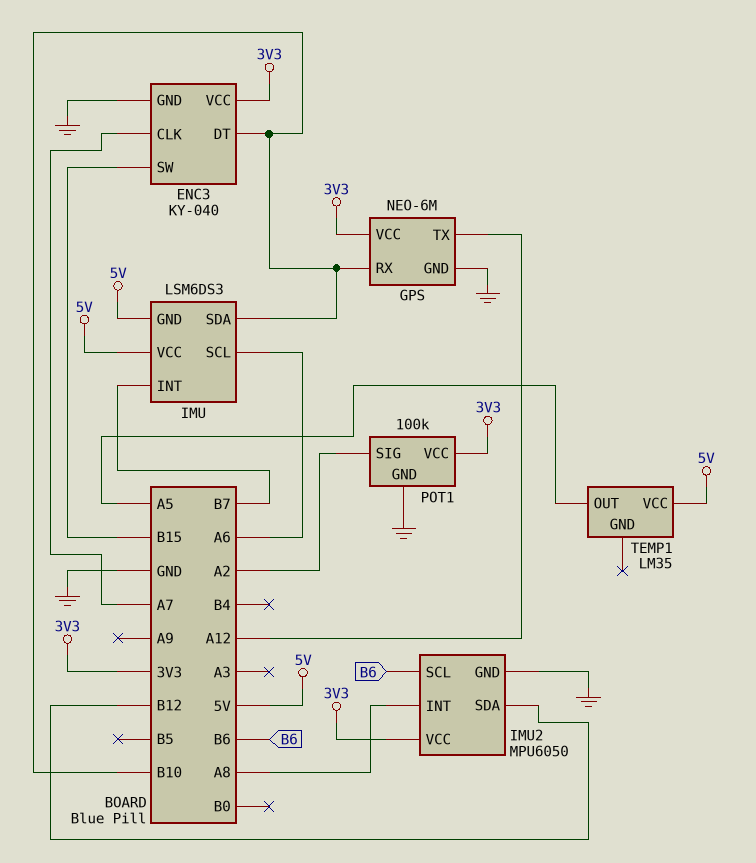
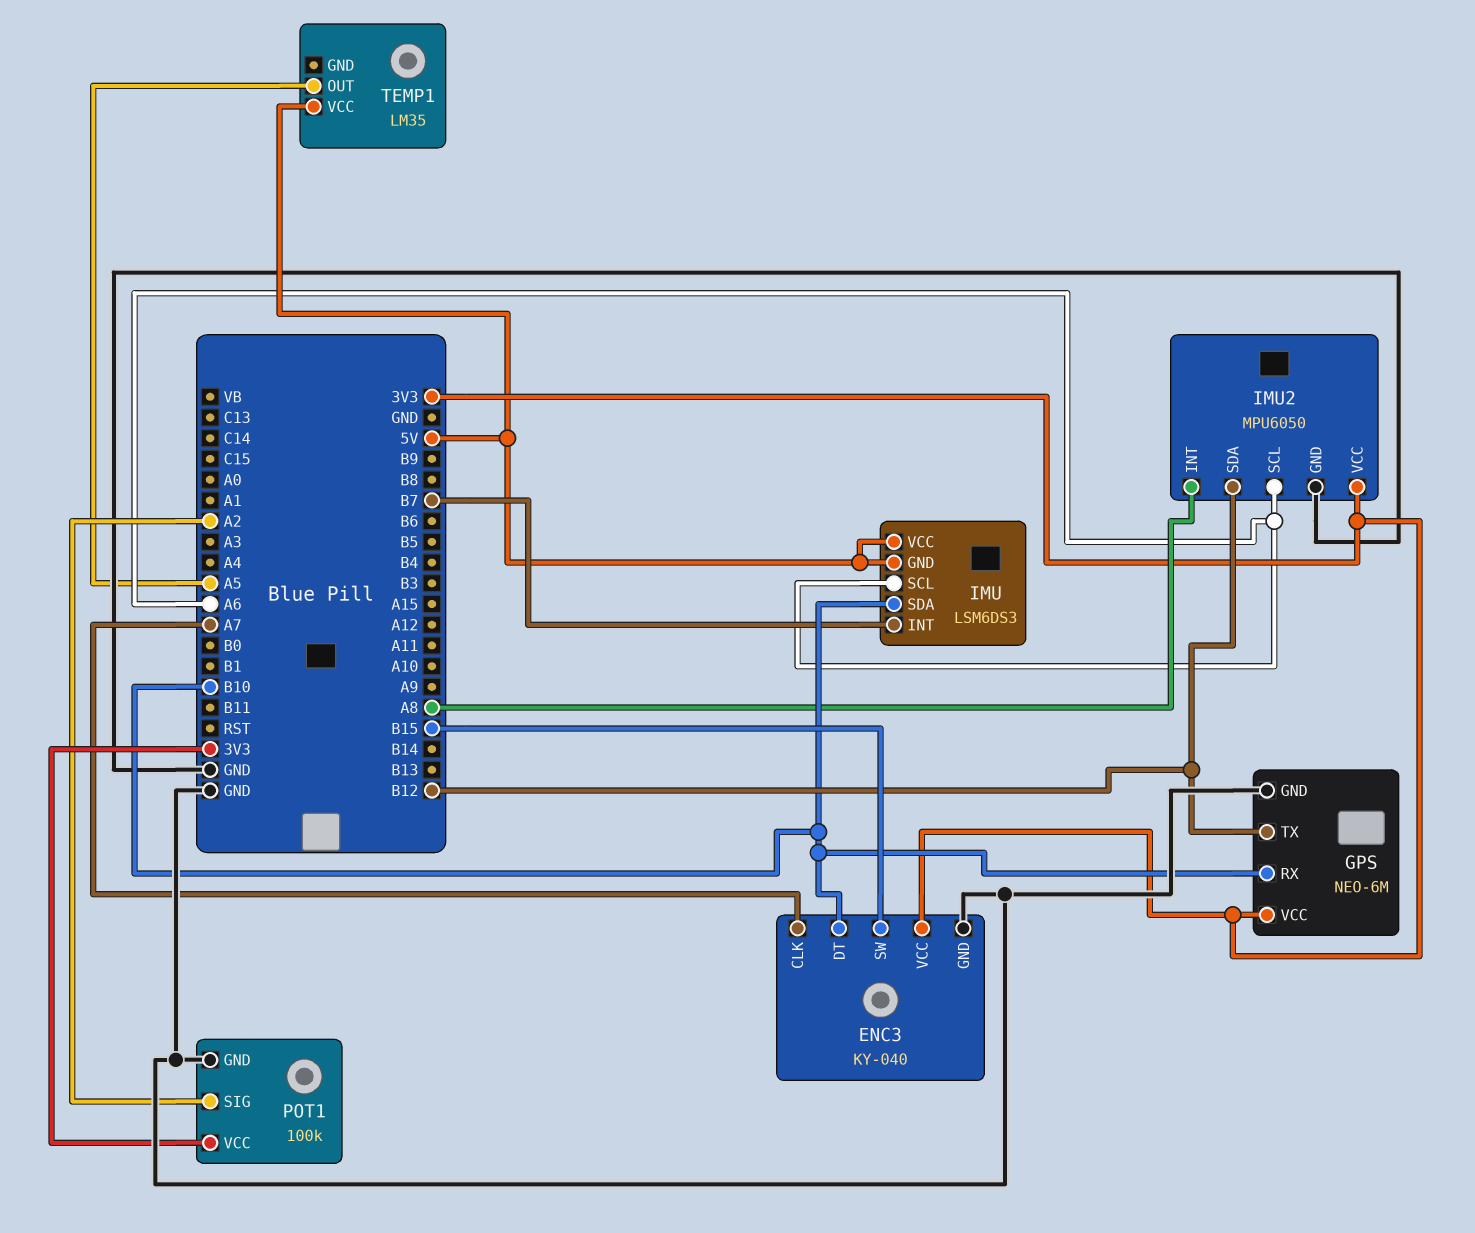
GPS pin TX: A12 -> B12
IMU2 pin SCL: B6 -> A6

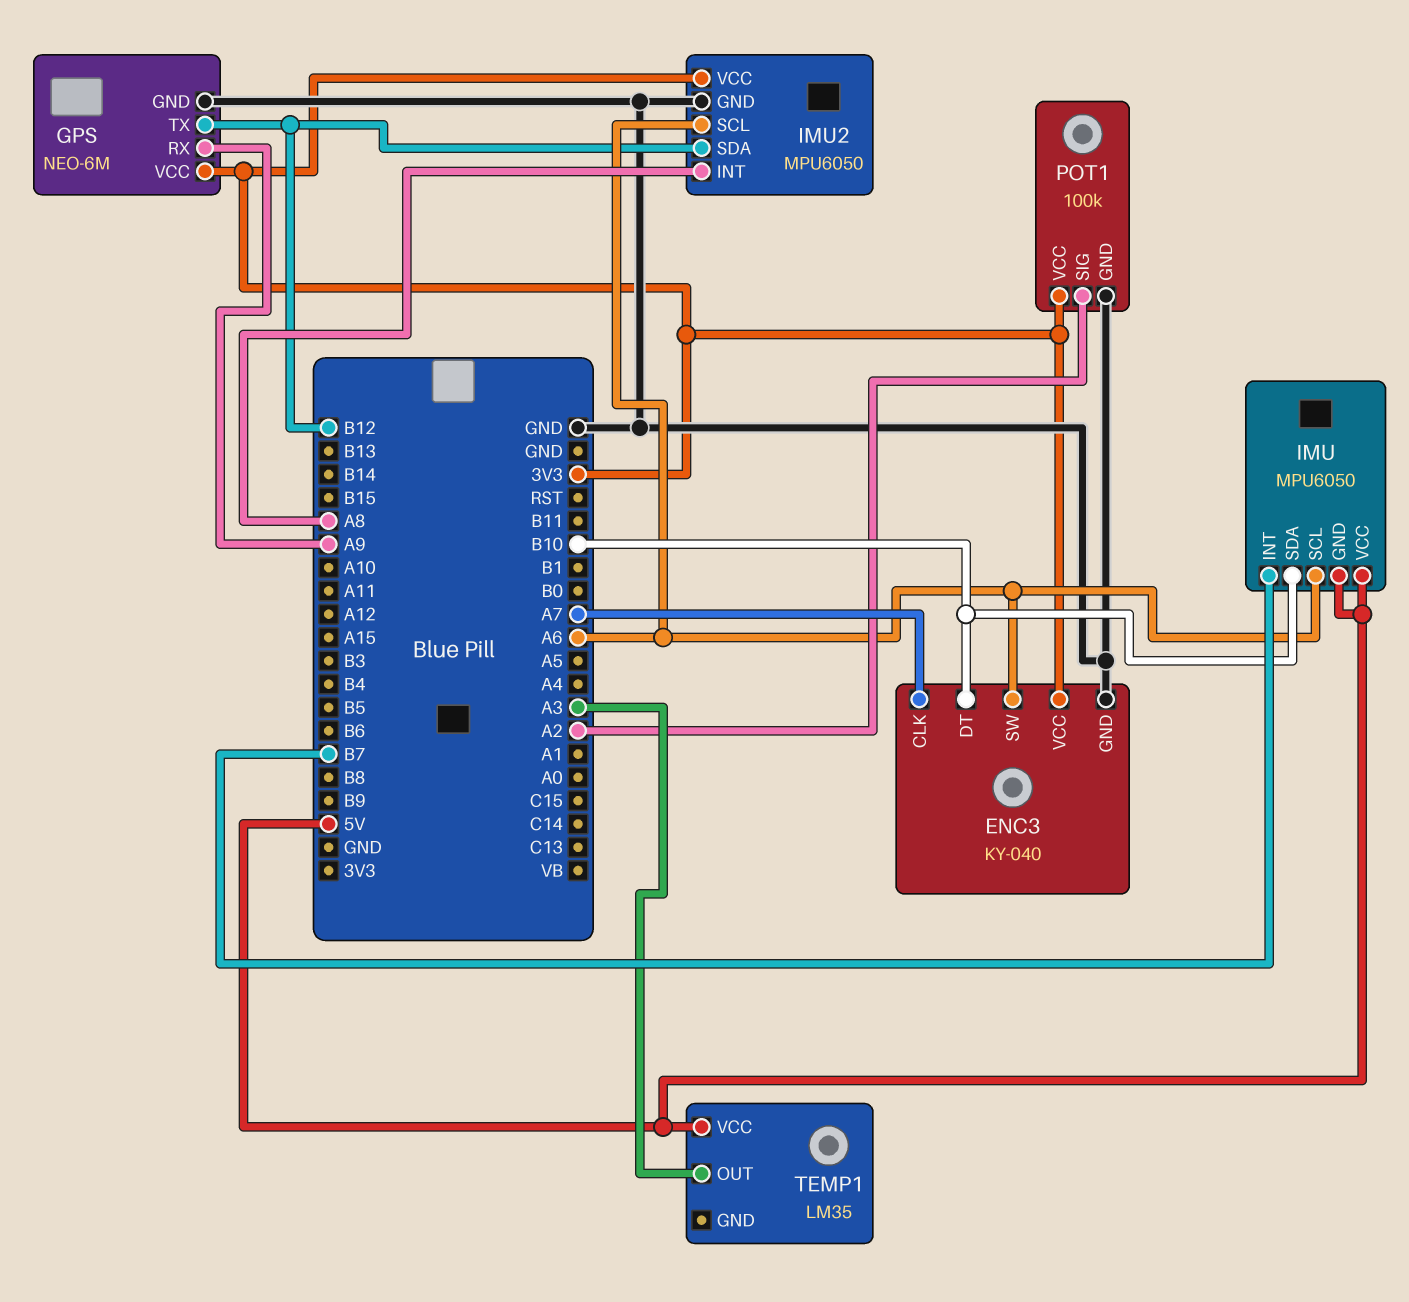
ENC3 pin SW: B15 -> A6
GPS pin RX: B10 -> A9
IMU: LSM6DS3 -> MPU6050
TEMP1 pin OUT: A5 -> A3

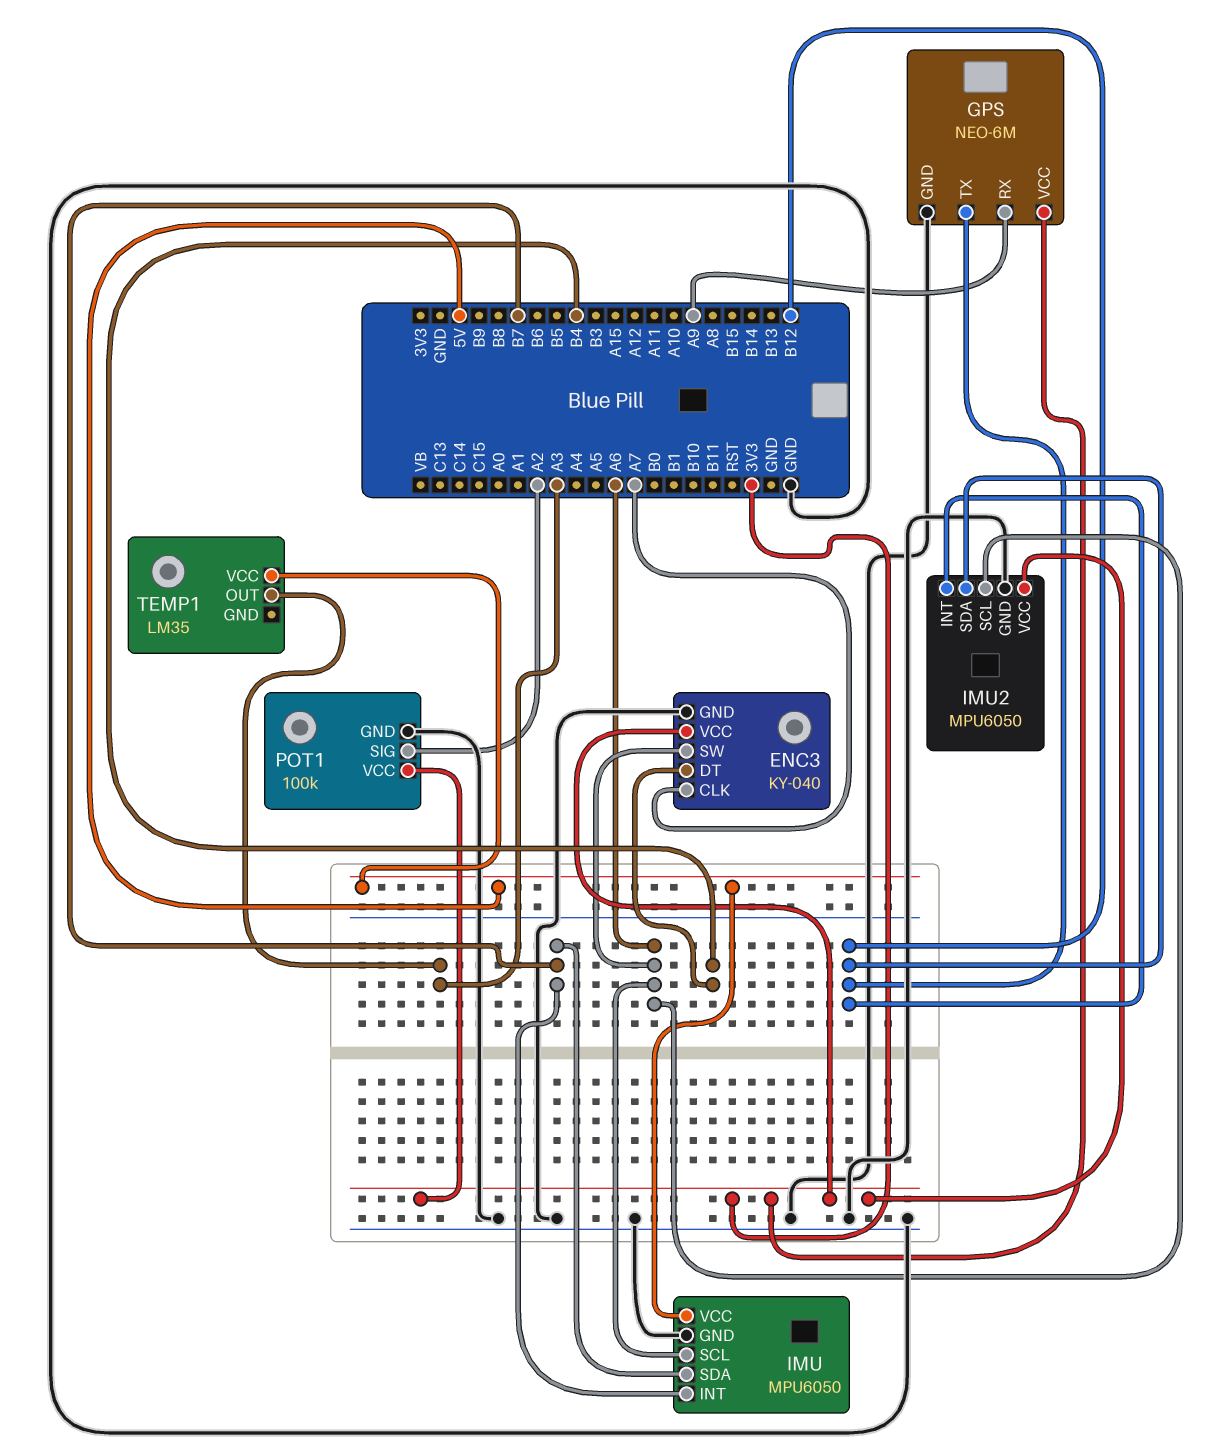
ENC3 pin DT: B10 -> B4
IMU pin GND: 5V -> GND
IMU pin SDA: B10 -> B7
IMU2 pin INT: A8 -> B12

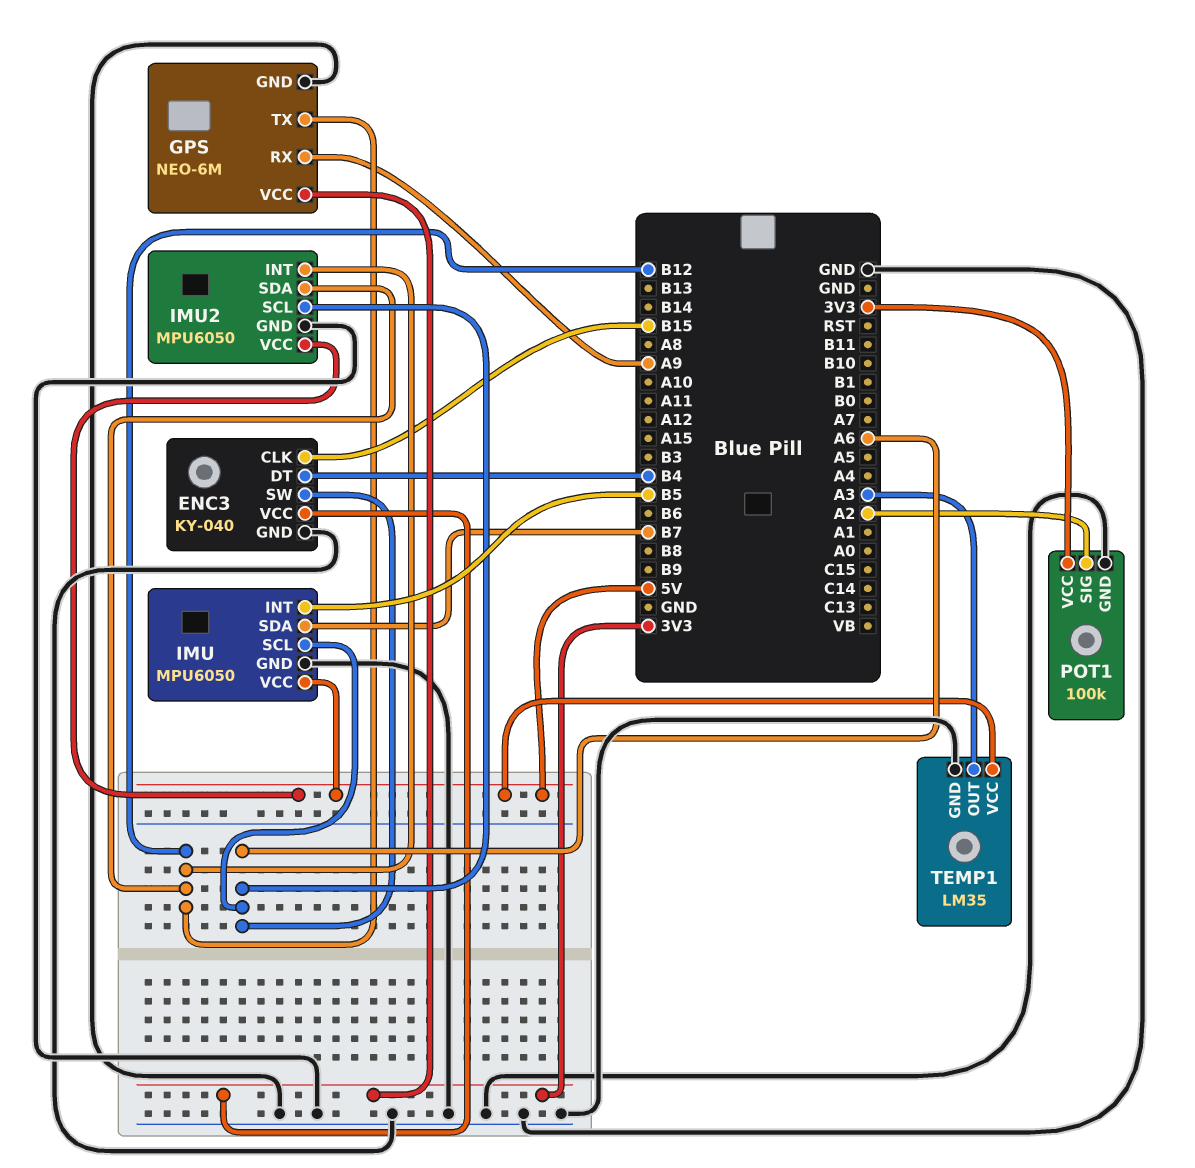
ENC3 pin CLK: A7 -> B15
IMU pin INT: B7 -> B5
IMU2 pin VCC: 3V3 -> 5V
TEMP1 pin GND: none -> GND

